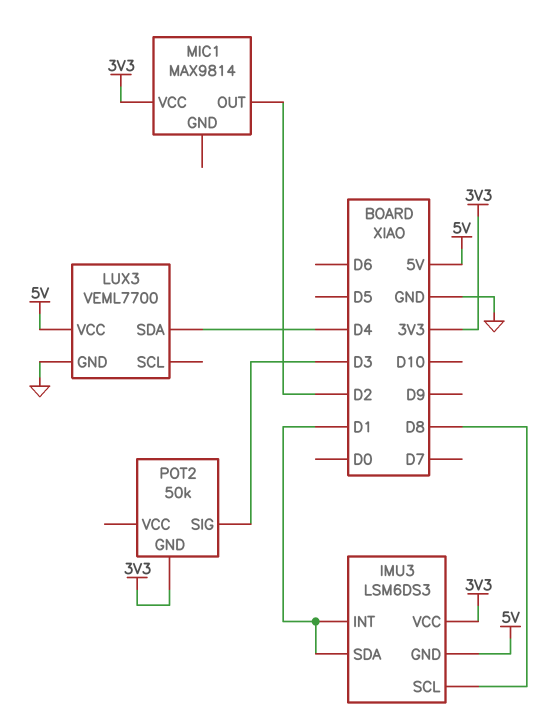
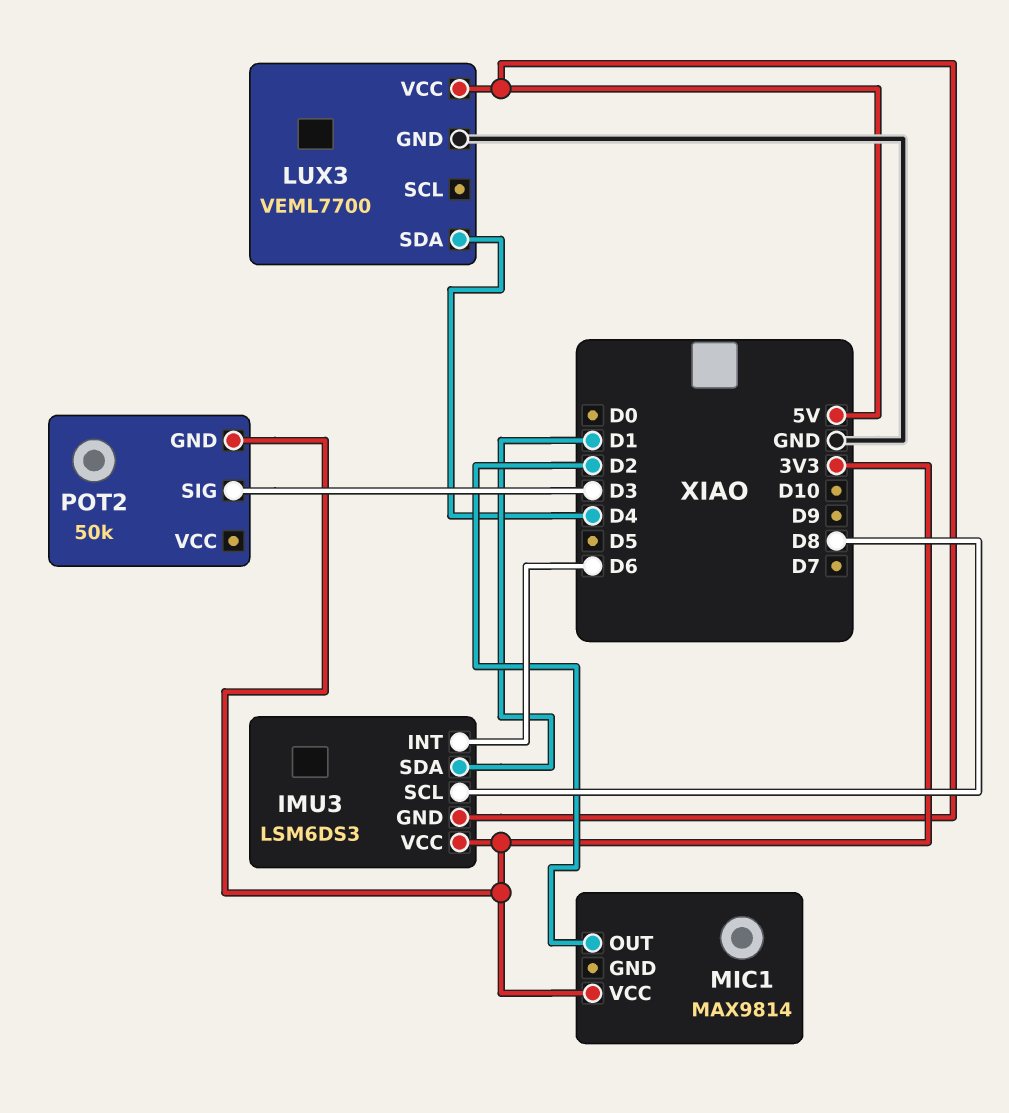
IMU3 pin INT: D1 -> D6

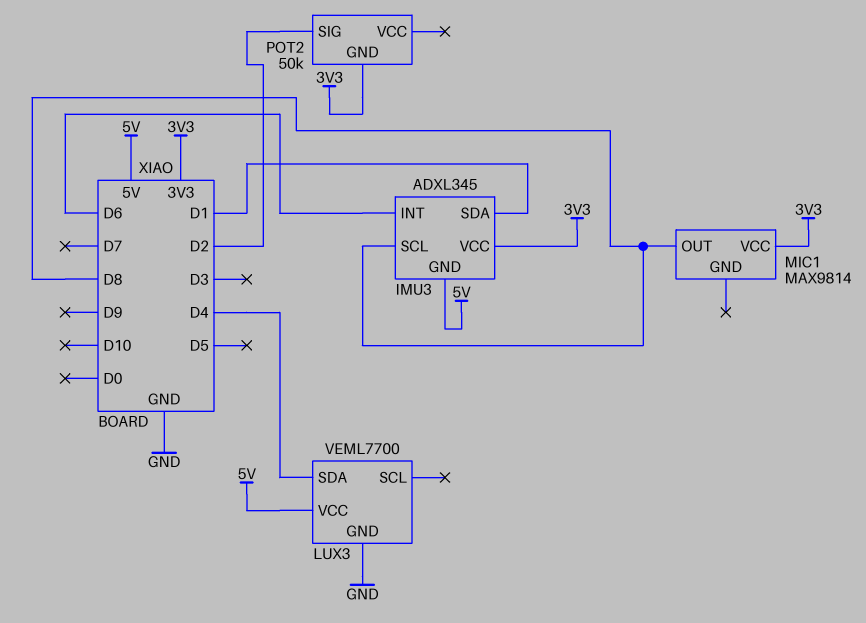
IMU3: LSM6DS3 -> ADXL345
MIC1 pin OUT: D2 -> D8
POT2 pin SIG: D3 -> D2

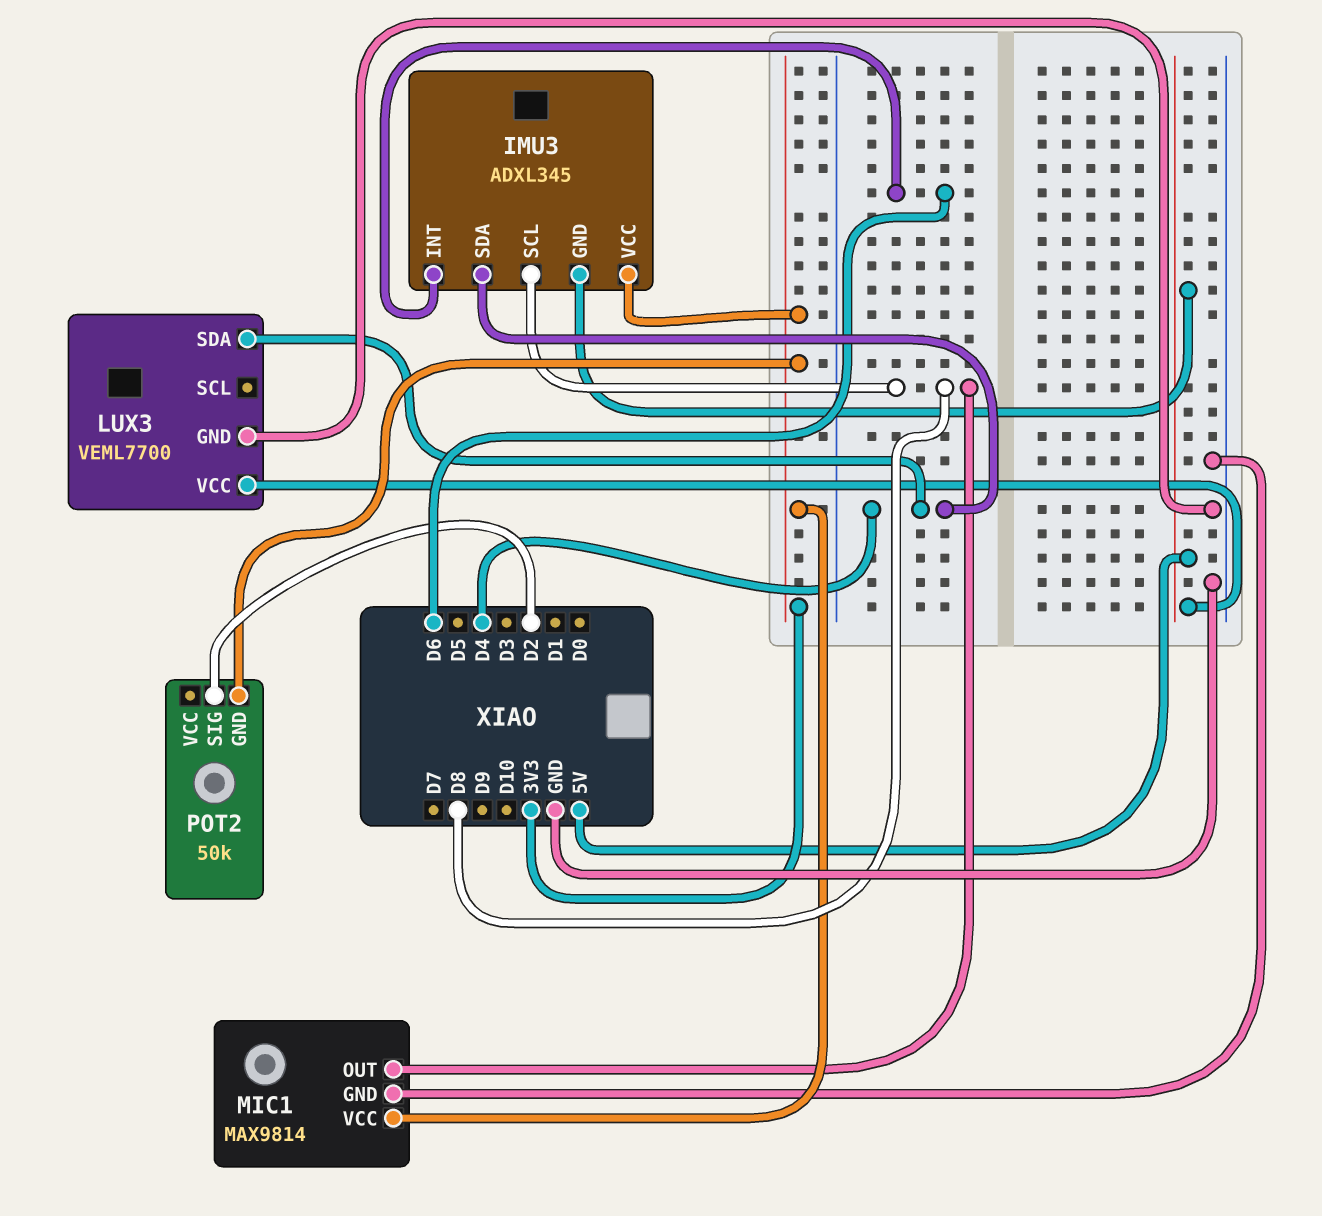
IMU3 pin SDA: D1 -> D4
MIC1 pin GND: none -> GND

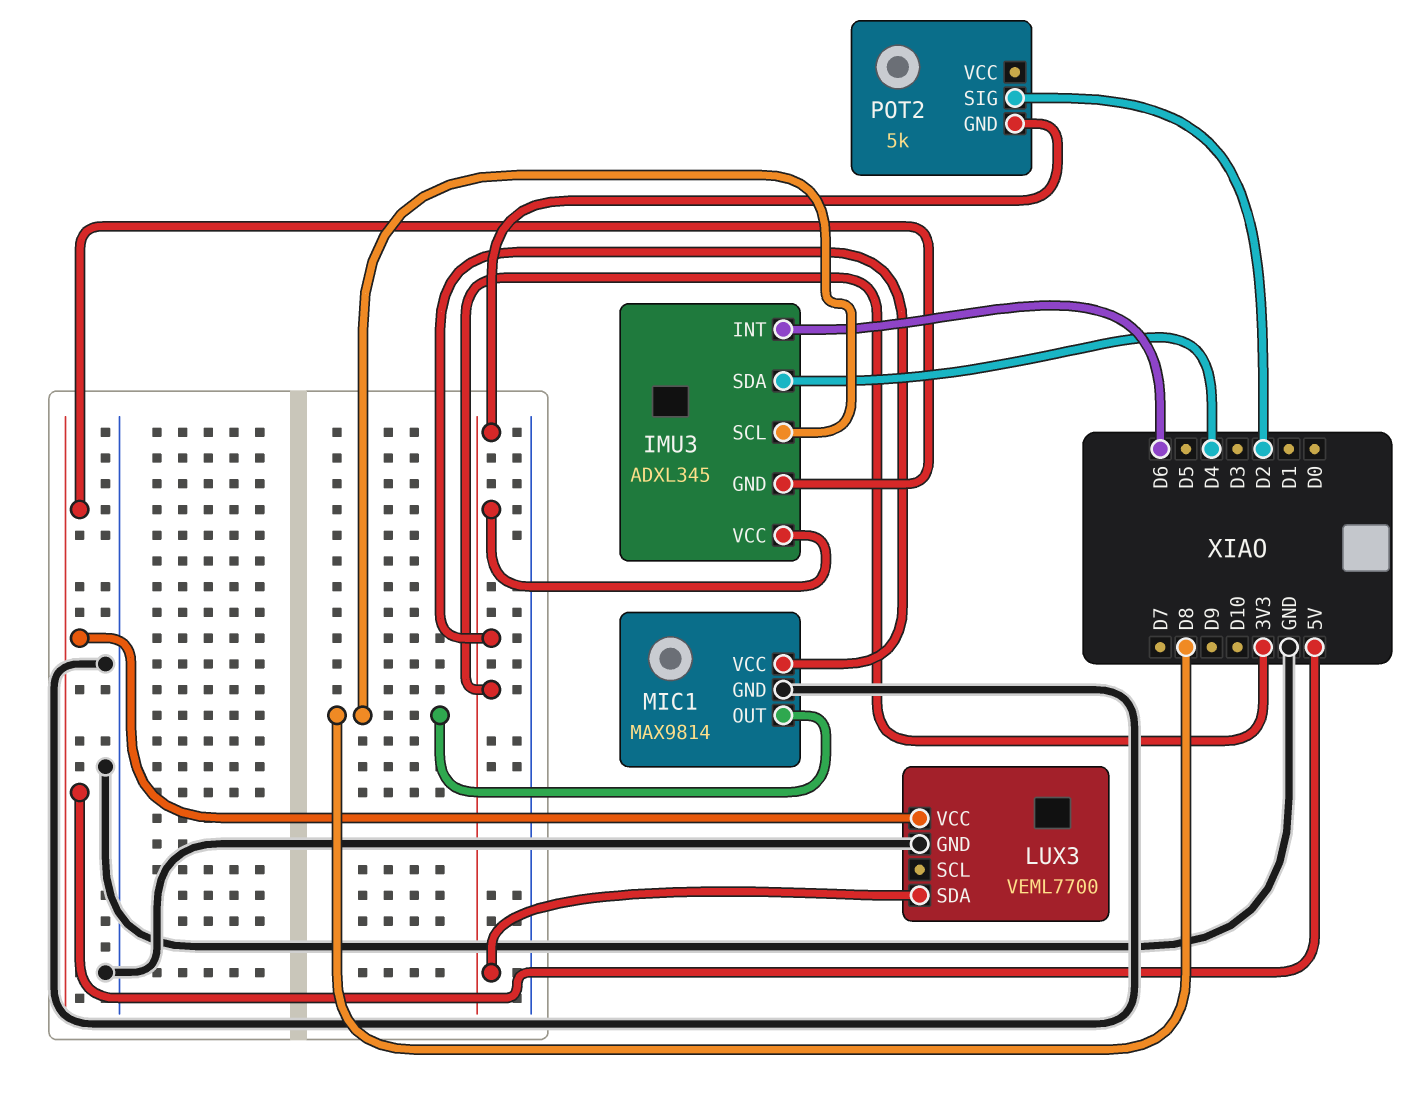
LUX3 pin SDA: D4 -> 3V3
POT2: 50k -> 5k

